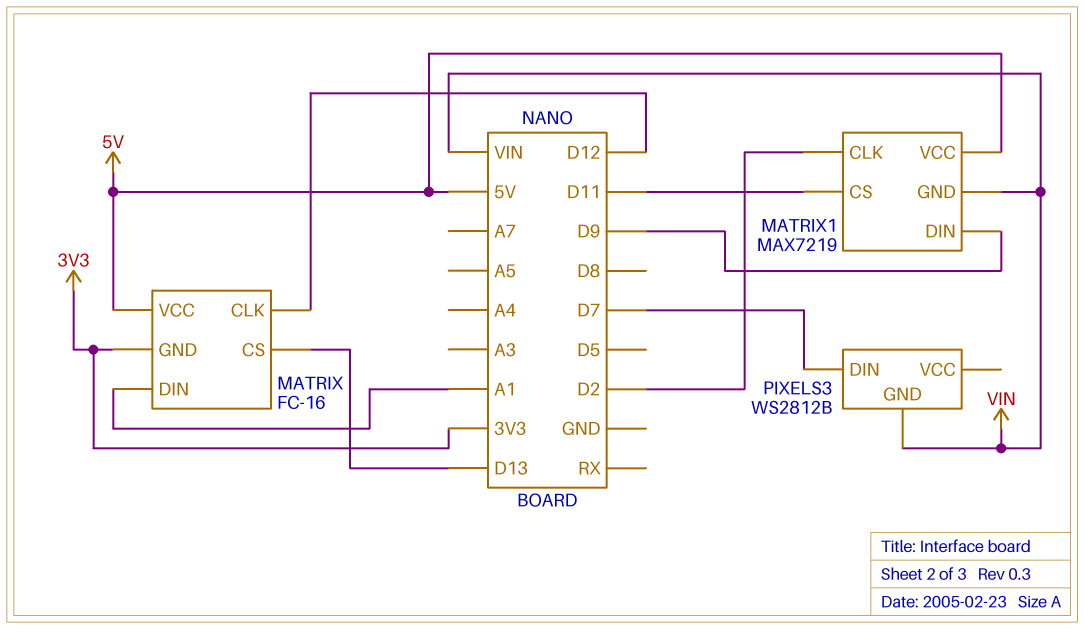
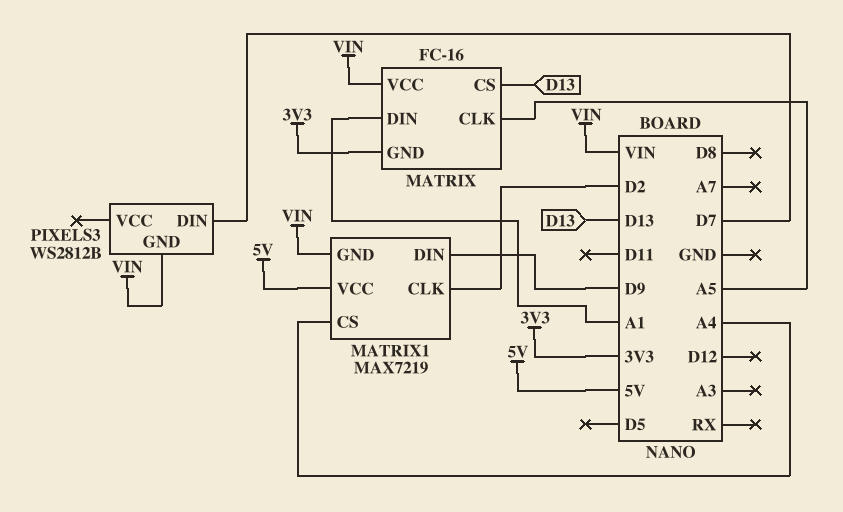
MATRIX pin CLK: D12 -> A5
MATRIX pin VCC: 5V -> VIN
MATRIX1 pin CS: D11 -> A4

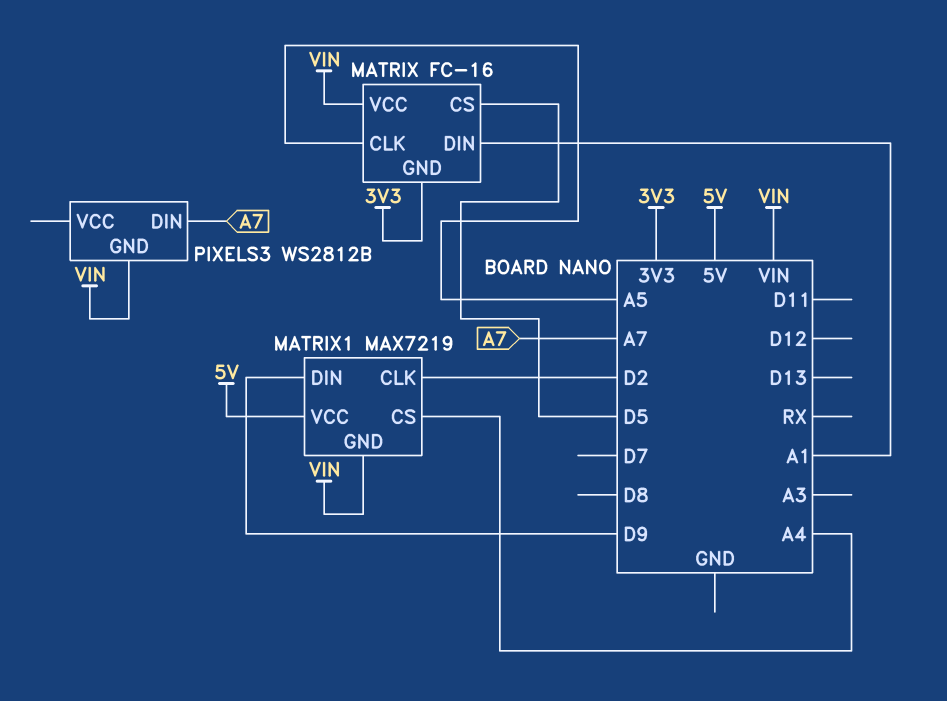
MATRIX pin CS: D13 -> D5
PIXELS3 pin DIN: D7 -> A7

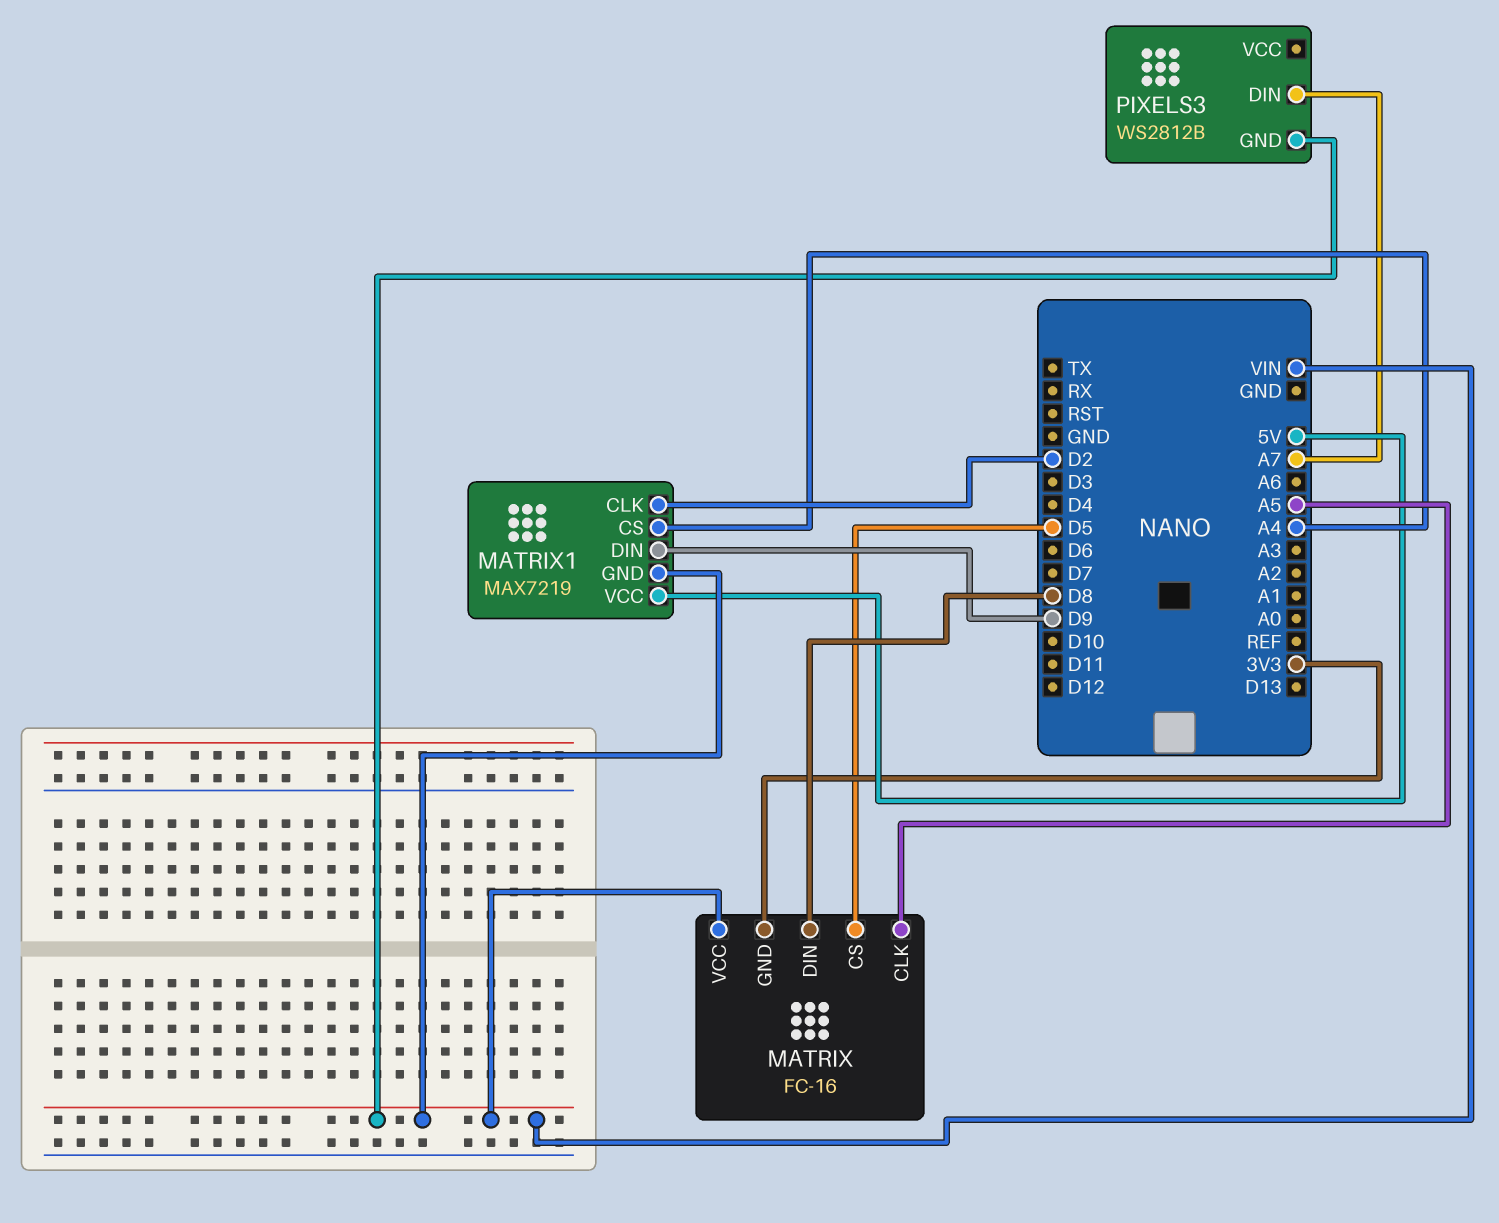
MATRIX pin DIN: A1 -> D8

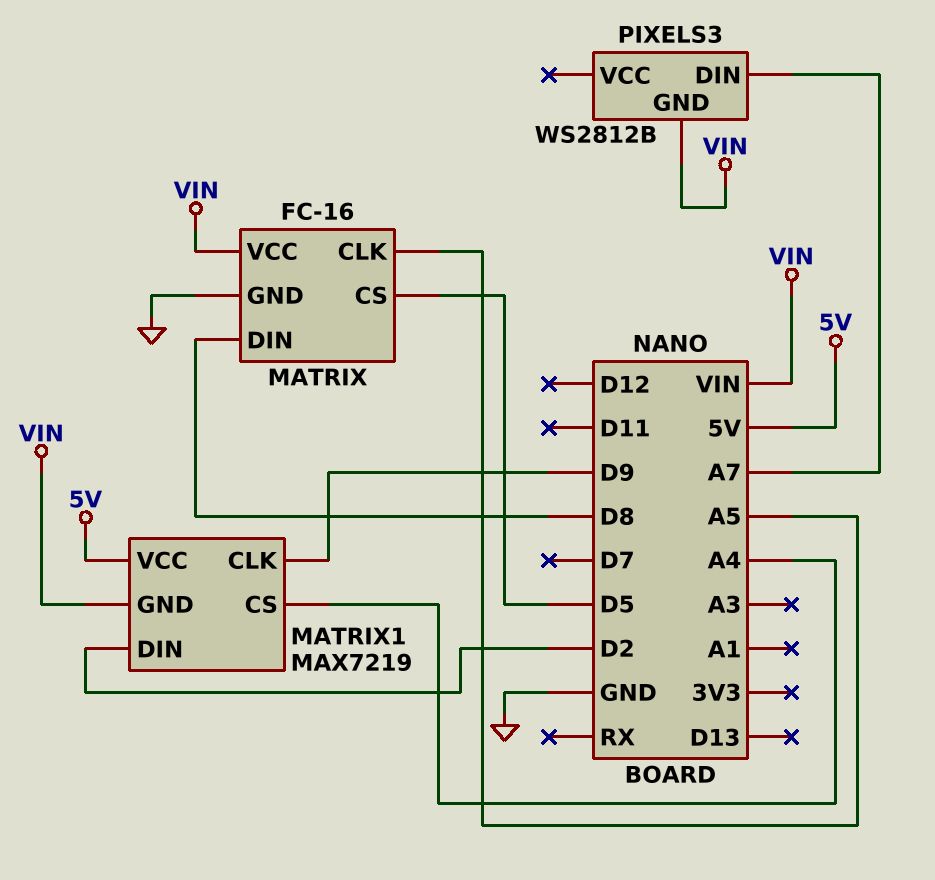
MATRIX pin GND: 3V3 -> GND
MATRIX1 pin CLK: D2 -> D9
MATRIX1 pin DIN: D9 -> D2

